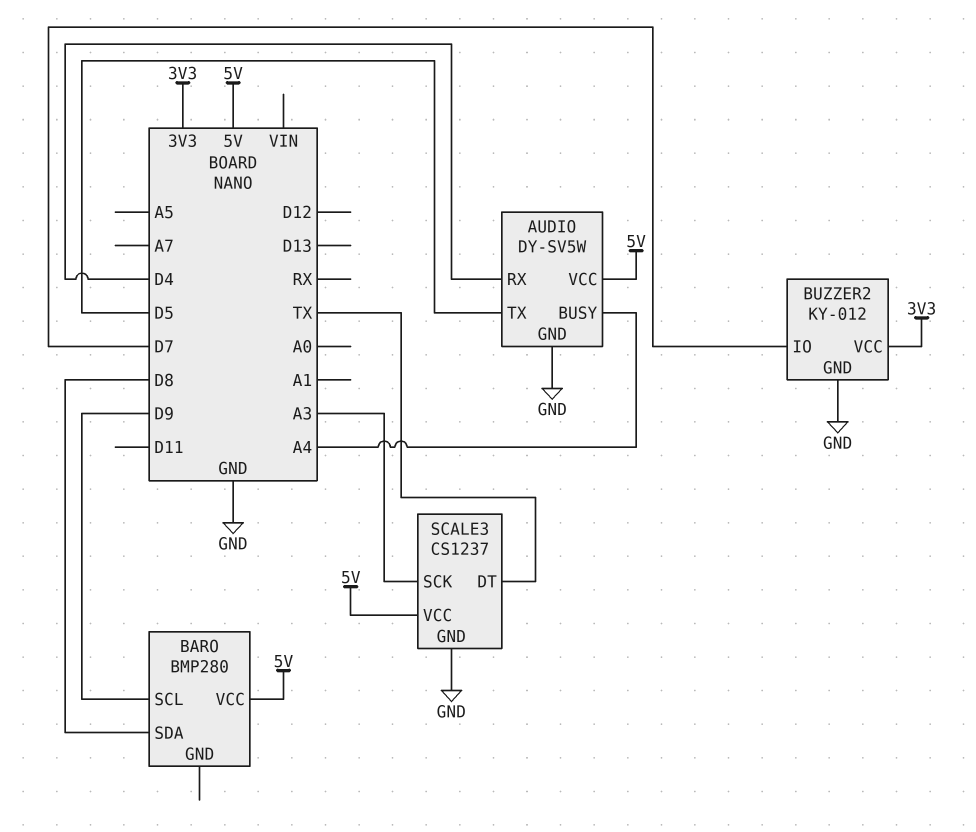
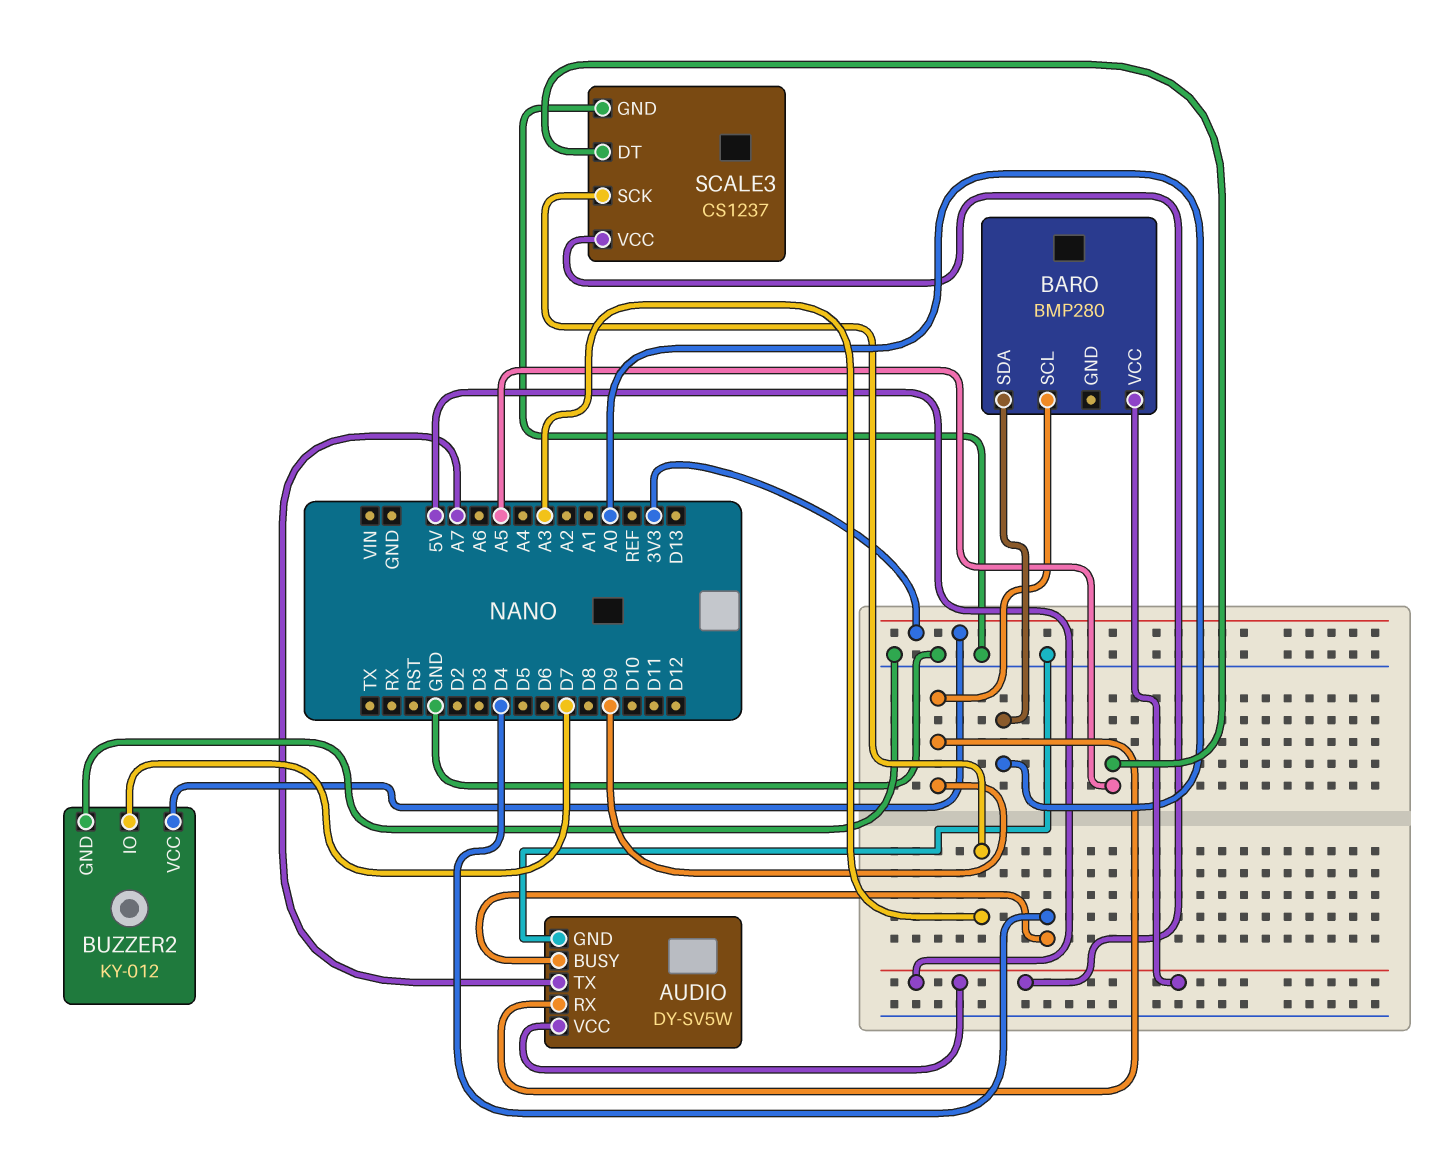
AUDIO pin BUSY: A4 -> D4
AUDIO pin RX: D4 -> D9
AUDIO pin TX: D5 -> A7
BARO pin SDA: D8 -> A0
SCALE3 pin DT: TX -> A5

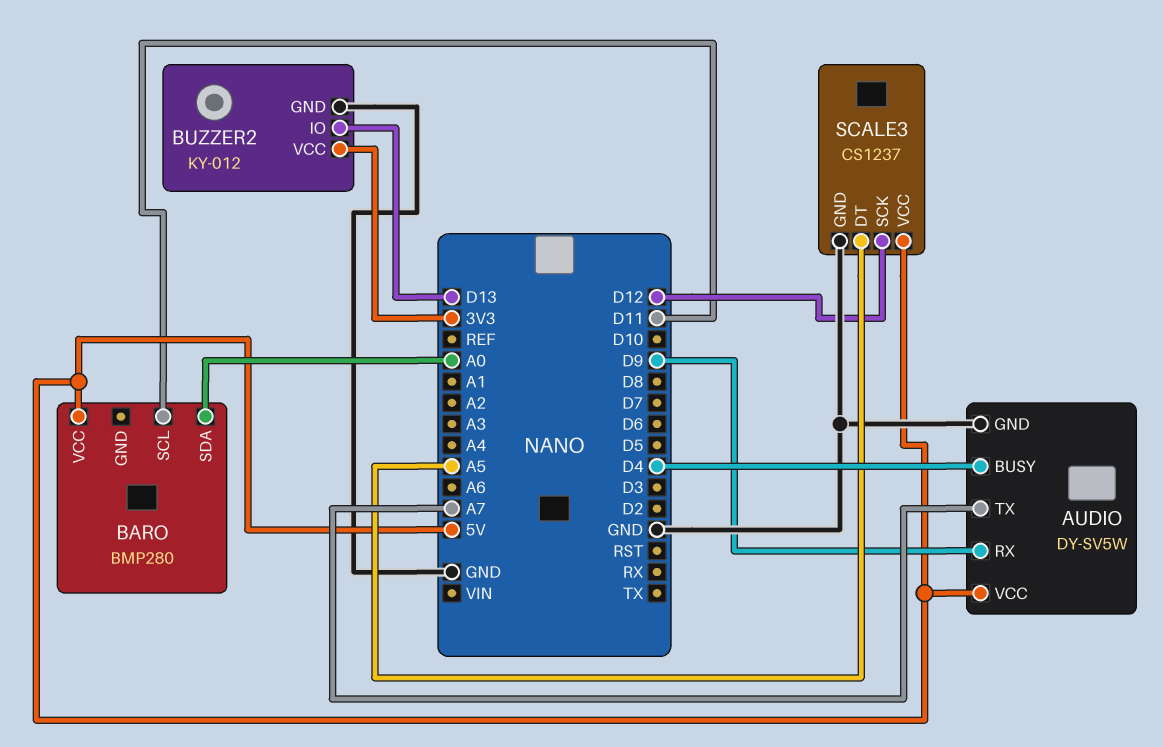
BARO pin SCL: D9 -> D11
BUZZER2 pin IO: D7 -> D13
SCALE3 pin SCK: A3 -> D12

